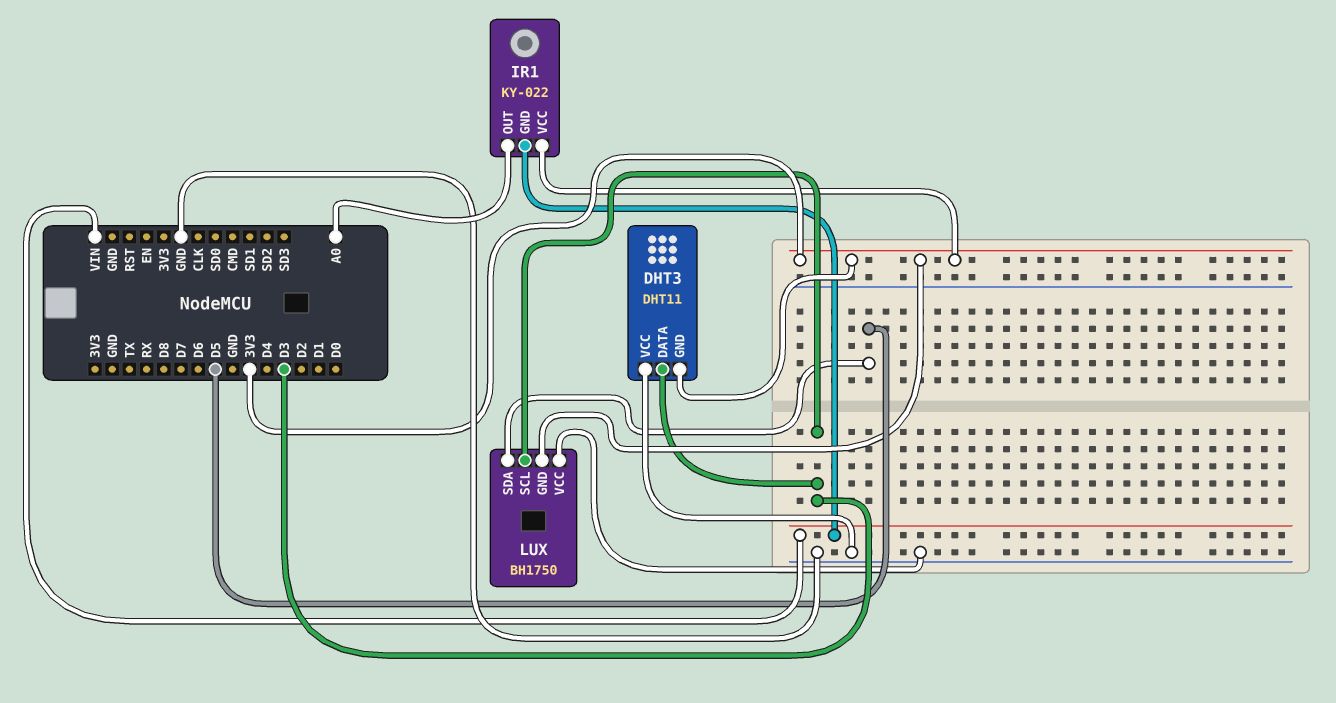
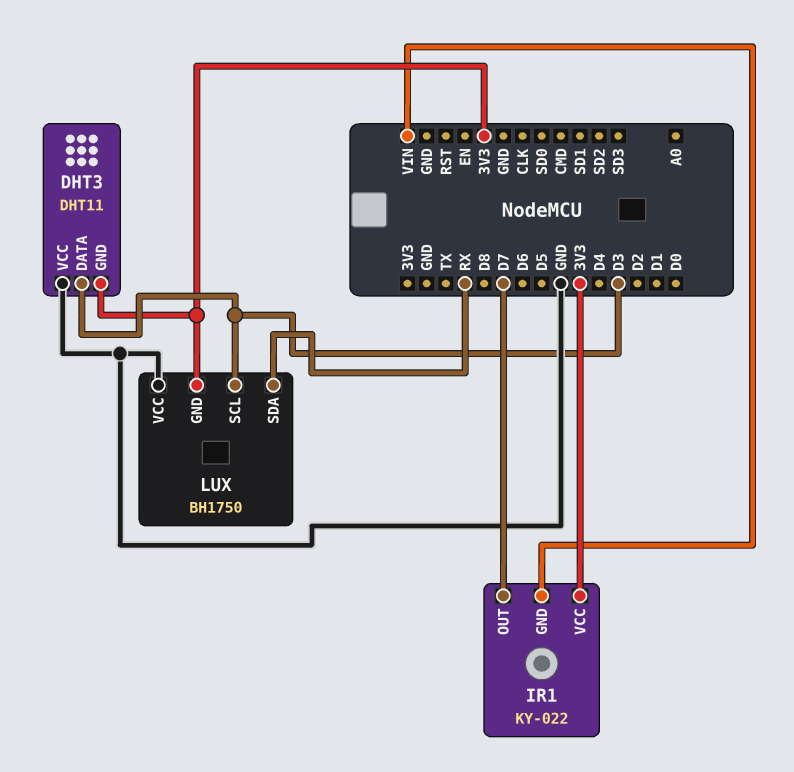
IR1 pin OUT: A0 -> D7
LUX pin SDA: D5 -> RX

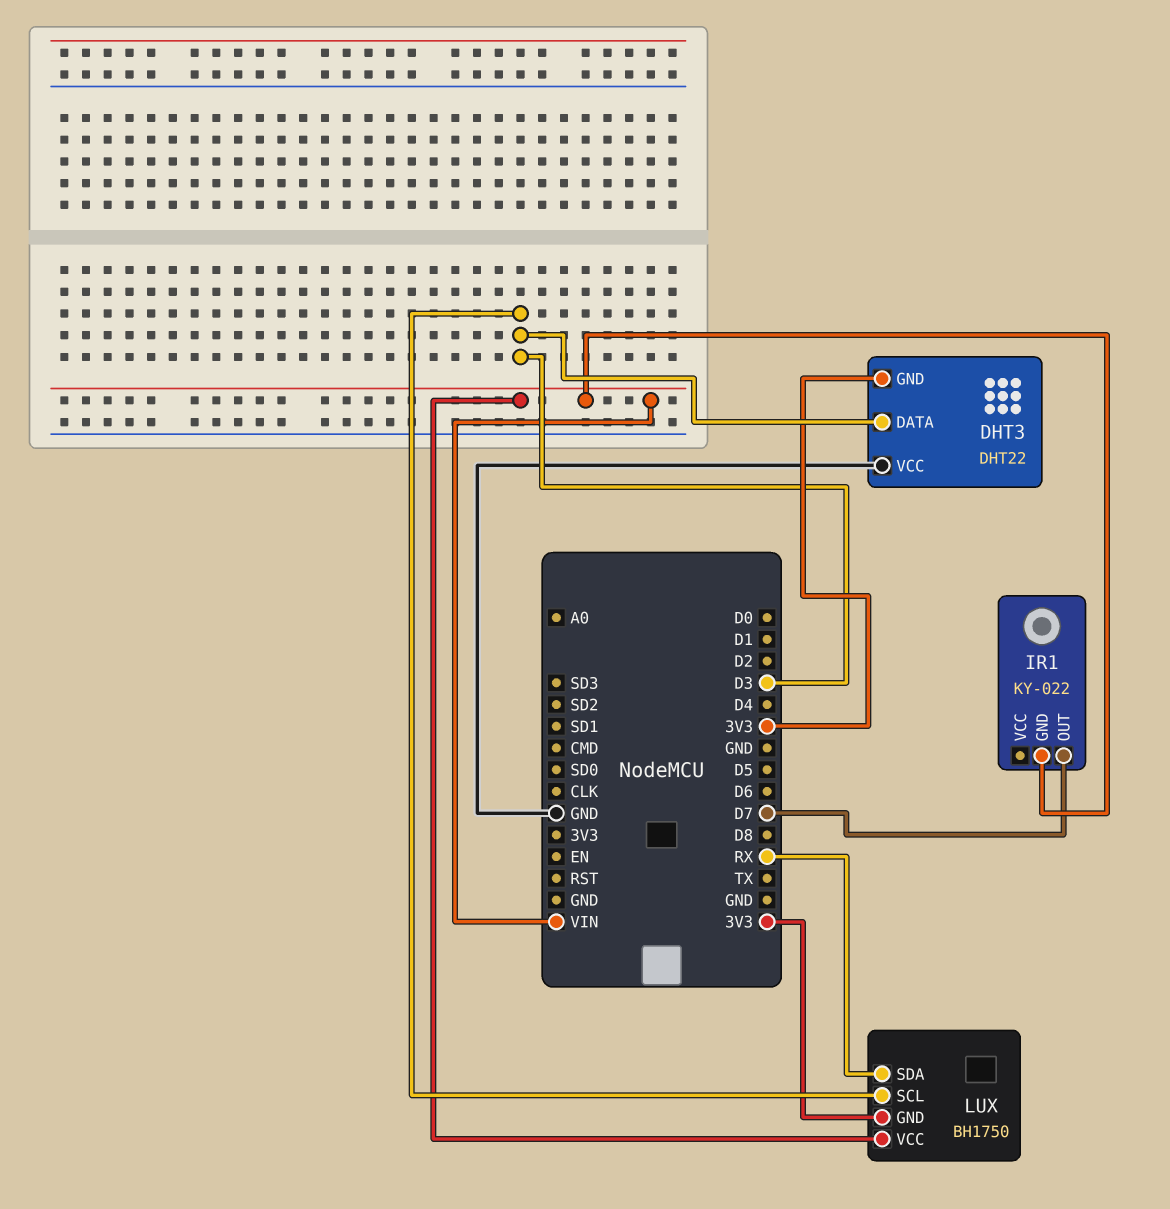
DHT3: DHT11 -> DHT22
IR1 pin VCC: 3V3 -> none
LUX pin VCC: GND -> VIN

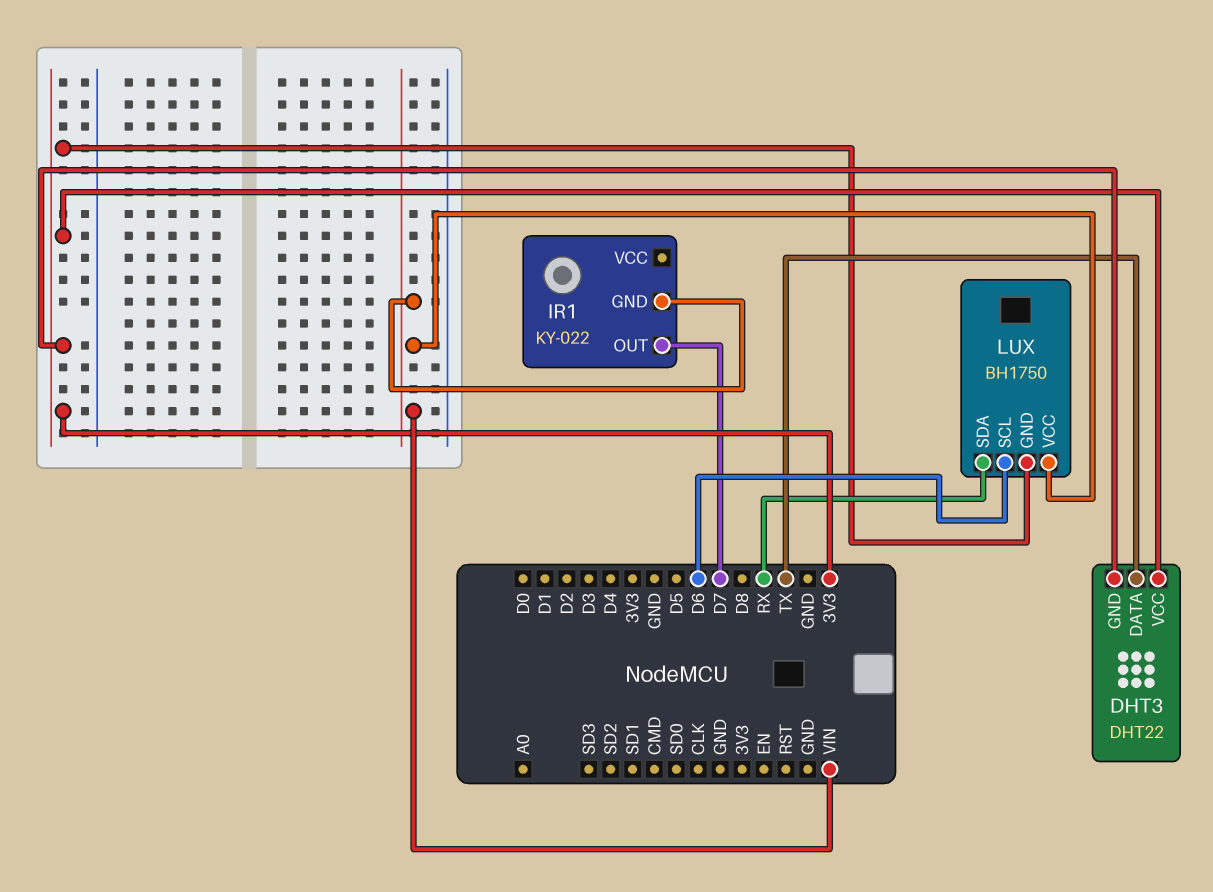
DHT3 pin DATA: D3 -> TX
DHT3 pin VCC: GND -> 3V3
LUX pin SCL: D3 -> D6

